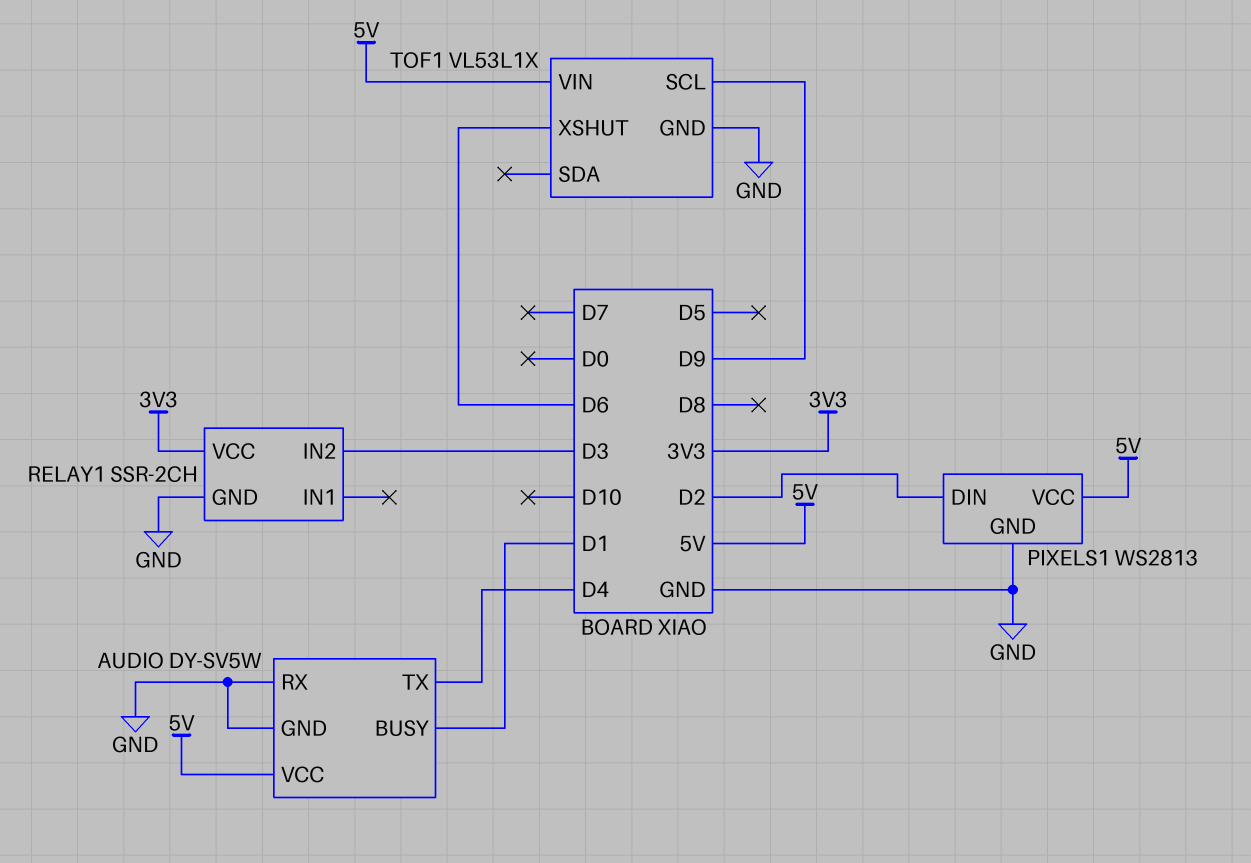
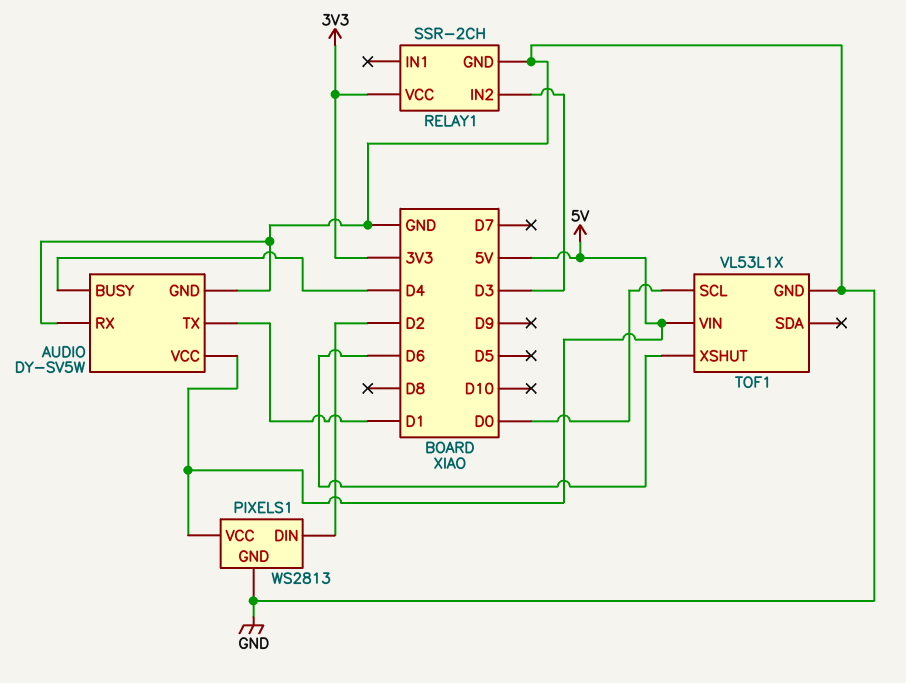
AUDIO pin BUSY: D1 -> D4
AUDIO pin TX: D4 -> D1
TOF1 pin SCL: D9 -> D0

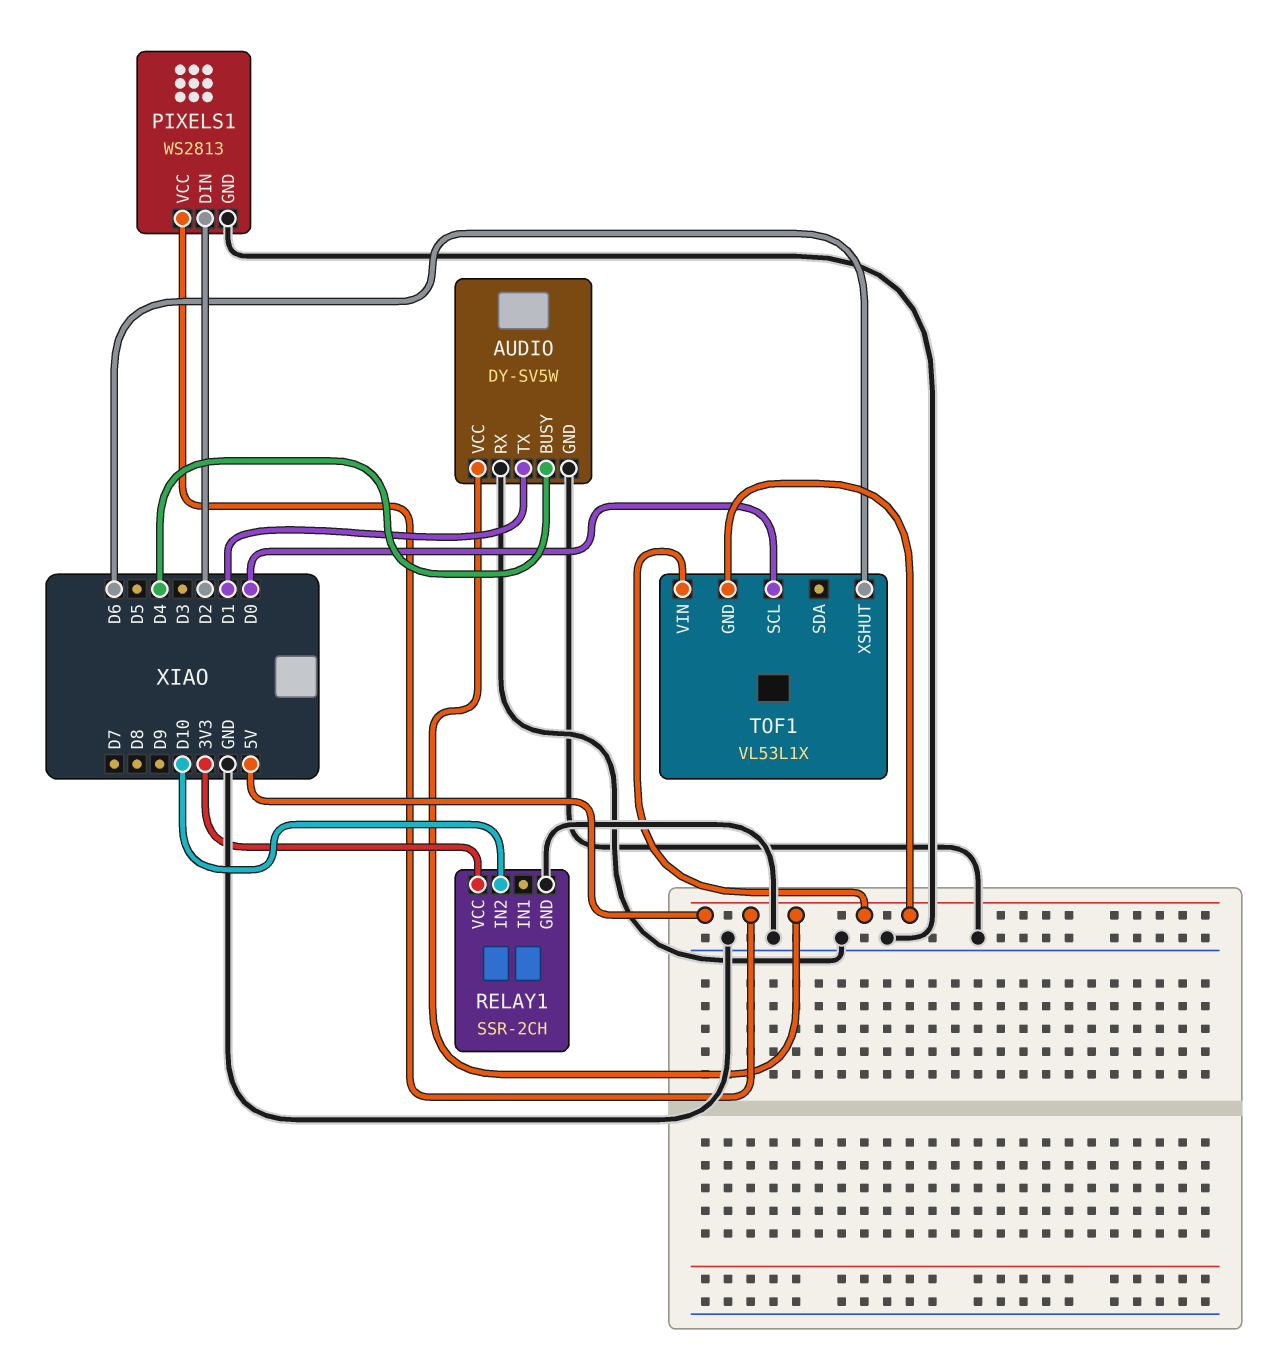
RELAY1 pin IN2: D3 -> D10
TOF1 pin GND: GND -> 5V

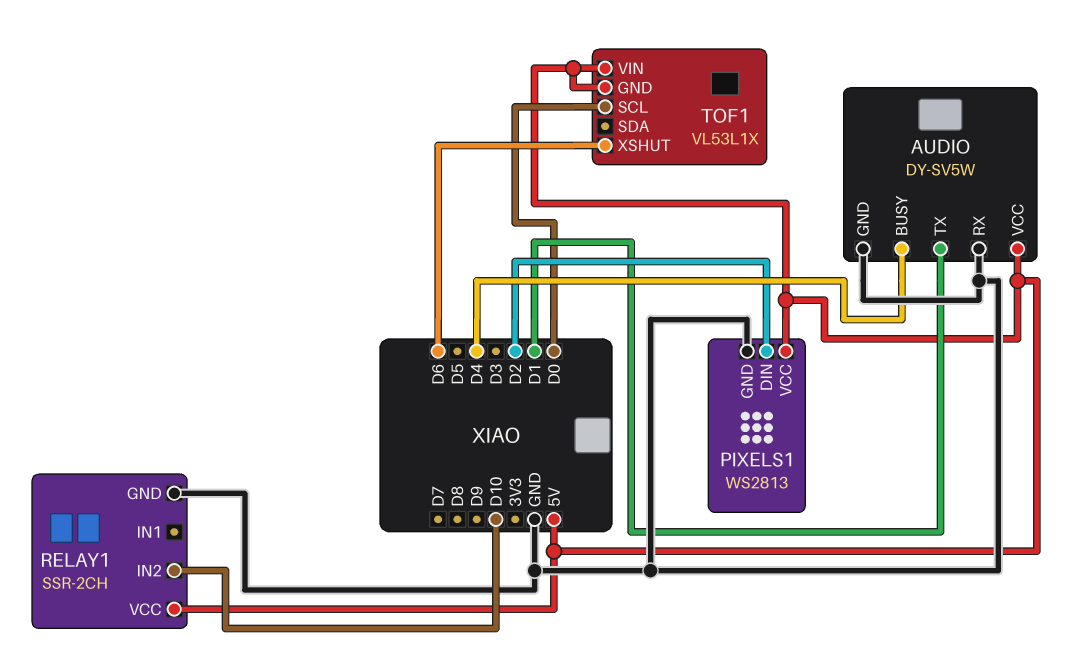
RELAY1 pin VCC: 3V3 -> 5V

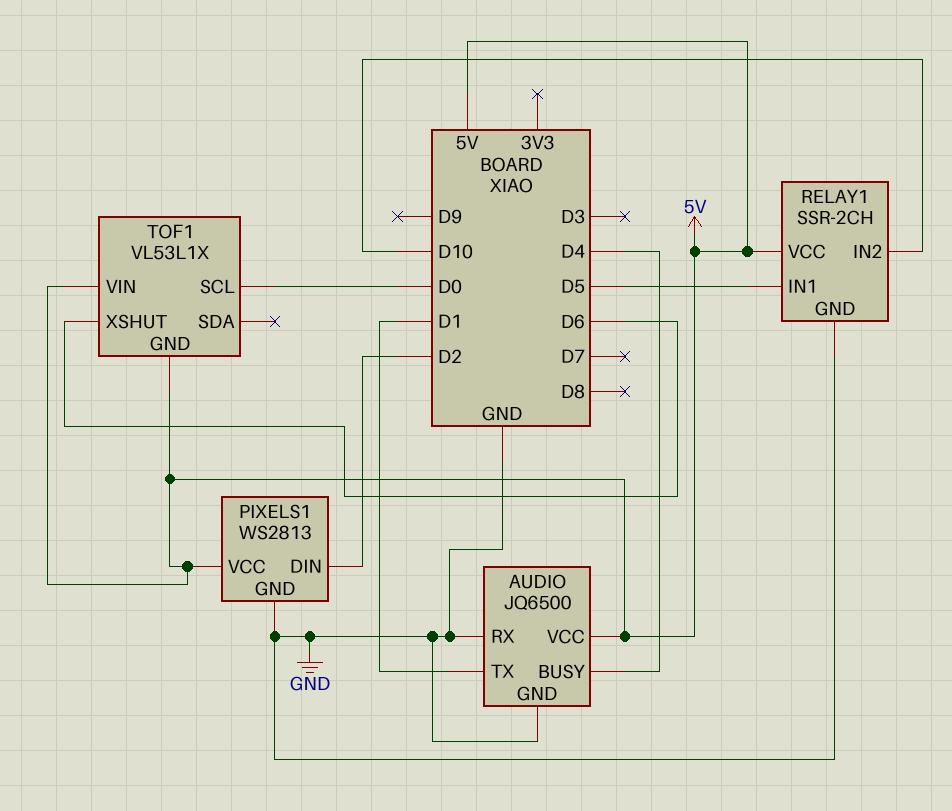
AUDIO: DY-SV5W -> JQ6500
RELAY1 pin IN1: none -> D5

